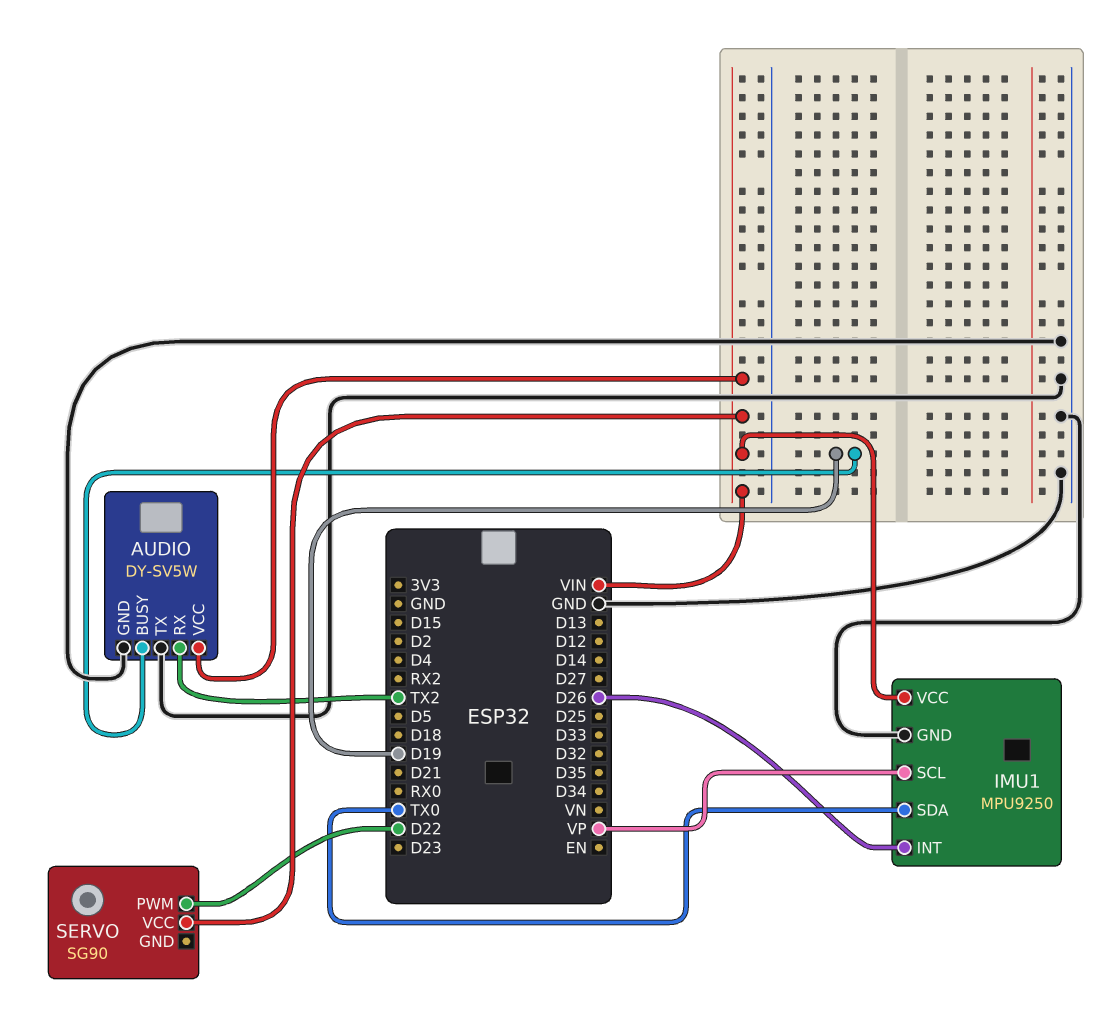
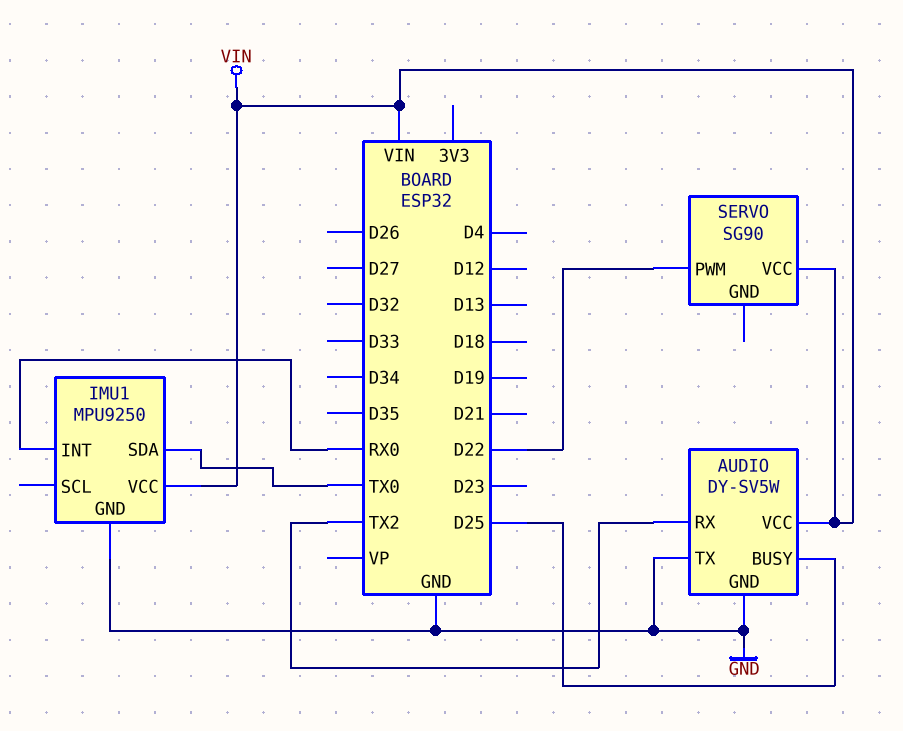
AUDIO pin BUSY: D19 -> D25
IMU1 pin INT: D26 -> RX0
IMU1 pin SCL: VP -> none

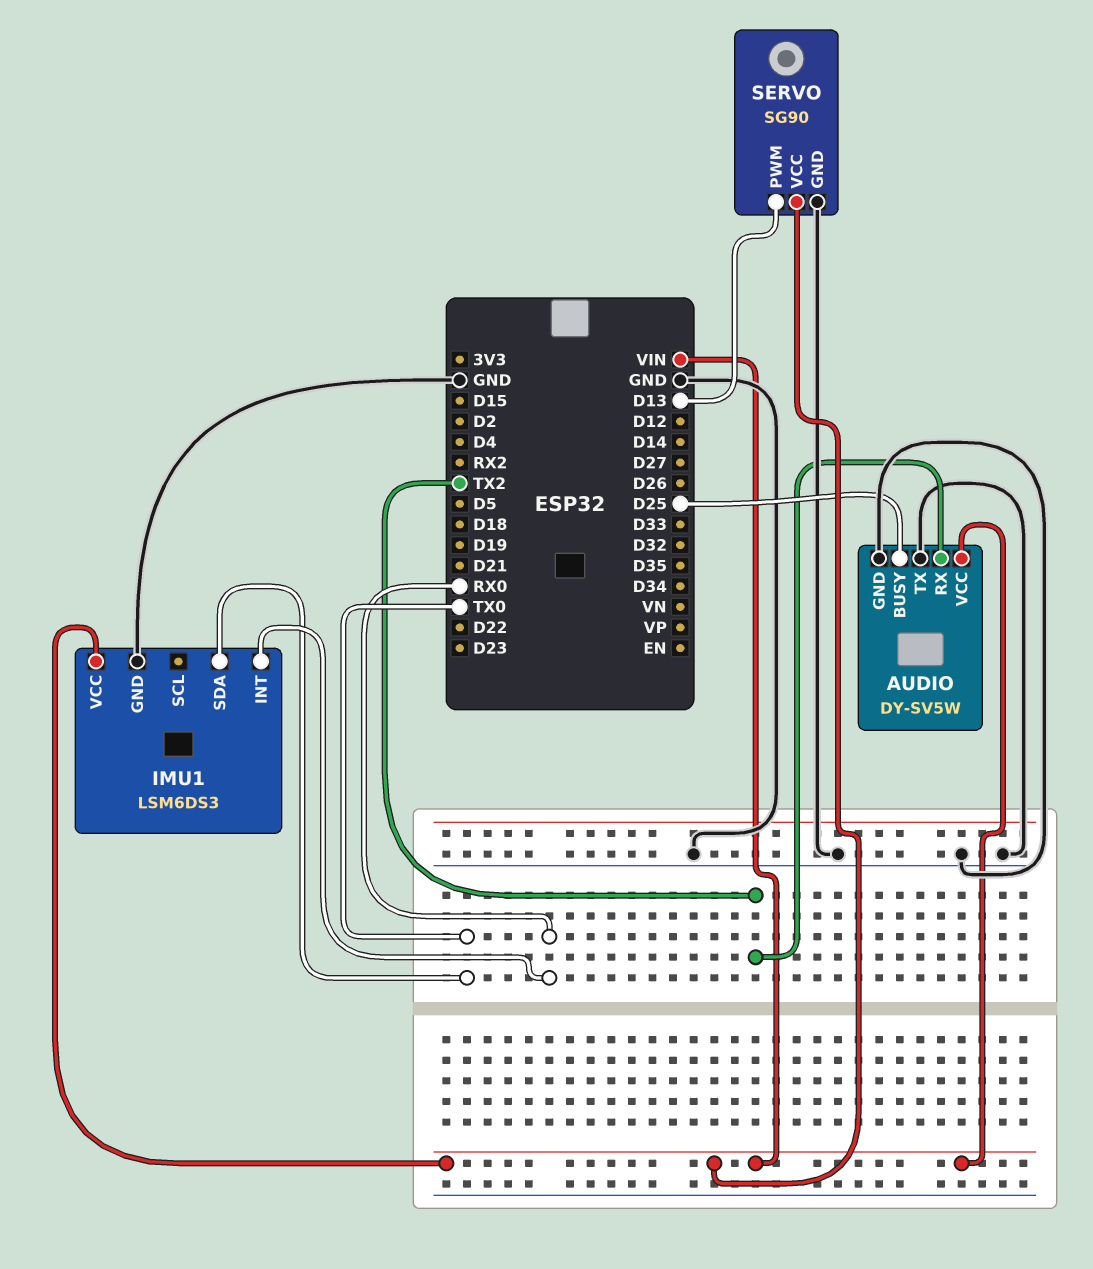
IMU1: MPU9250 -> LSM6DS3
SERVO pin GND: none -> GND
SERVO pin PWM: D22 -> D13

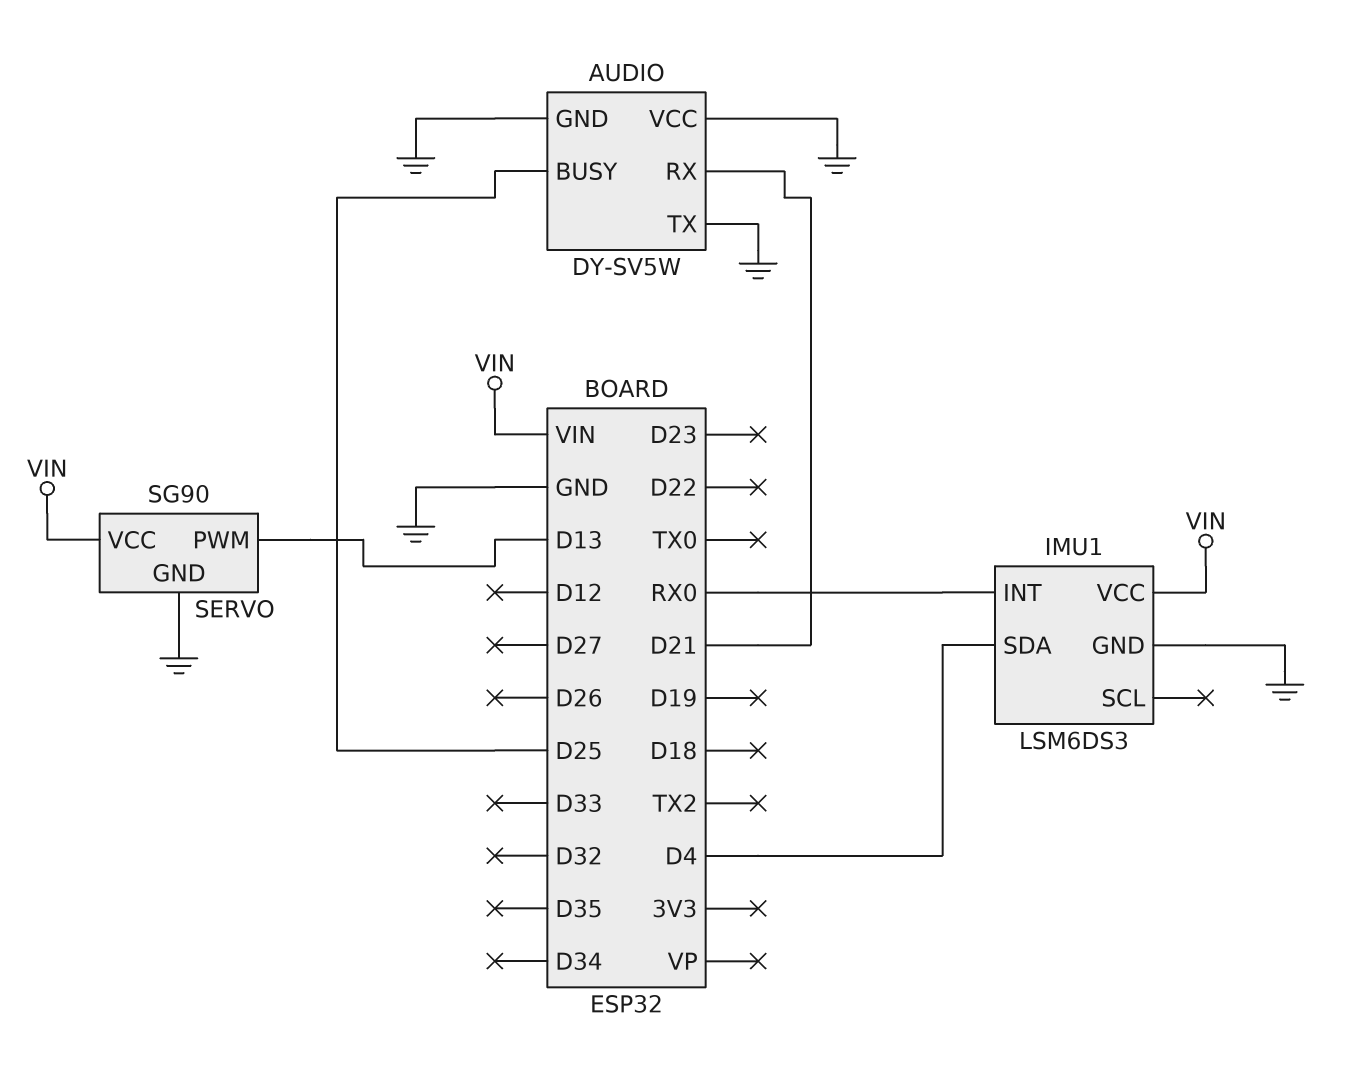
AUDIO pin RX: TX2 -> D21
AUDIO pin VCC: VIN -> GND
IMU1 pin SDA: TX0 -> D4

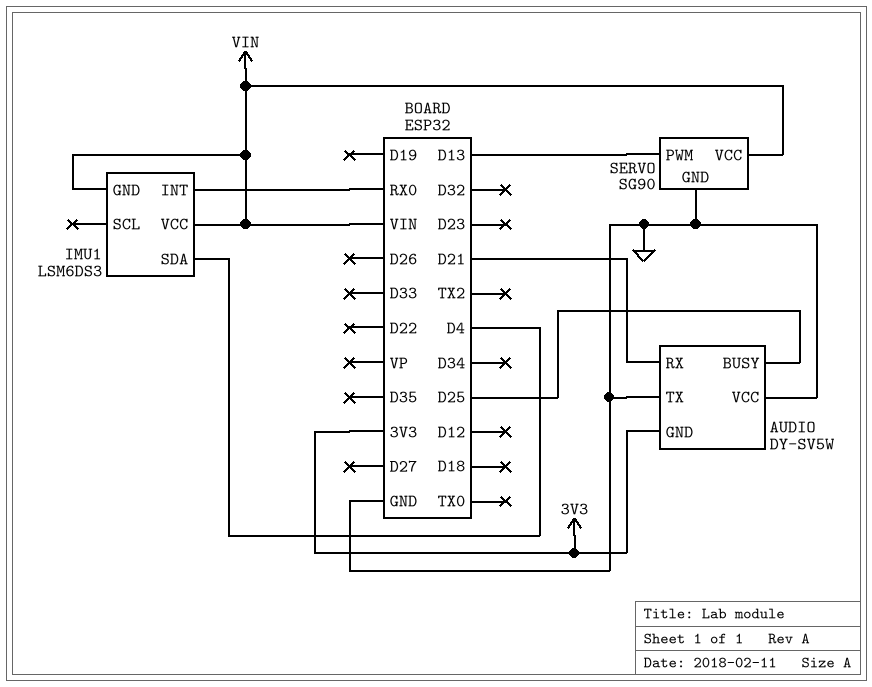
AUDIO pin GND: GND -> 3V3
IMU1 pin GND: GND -> VIN

